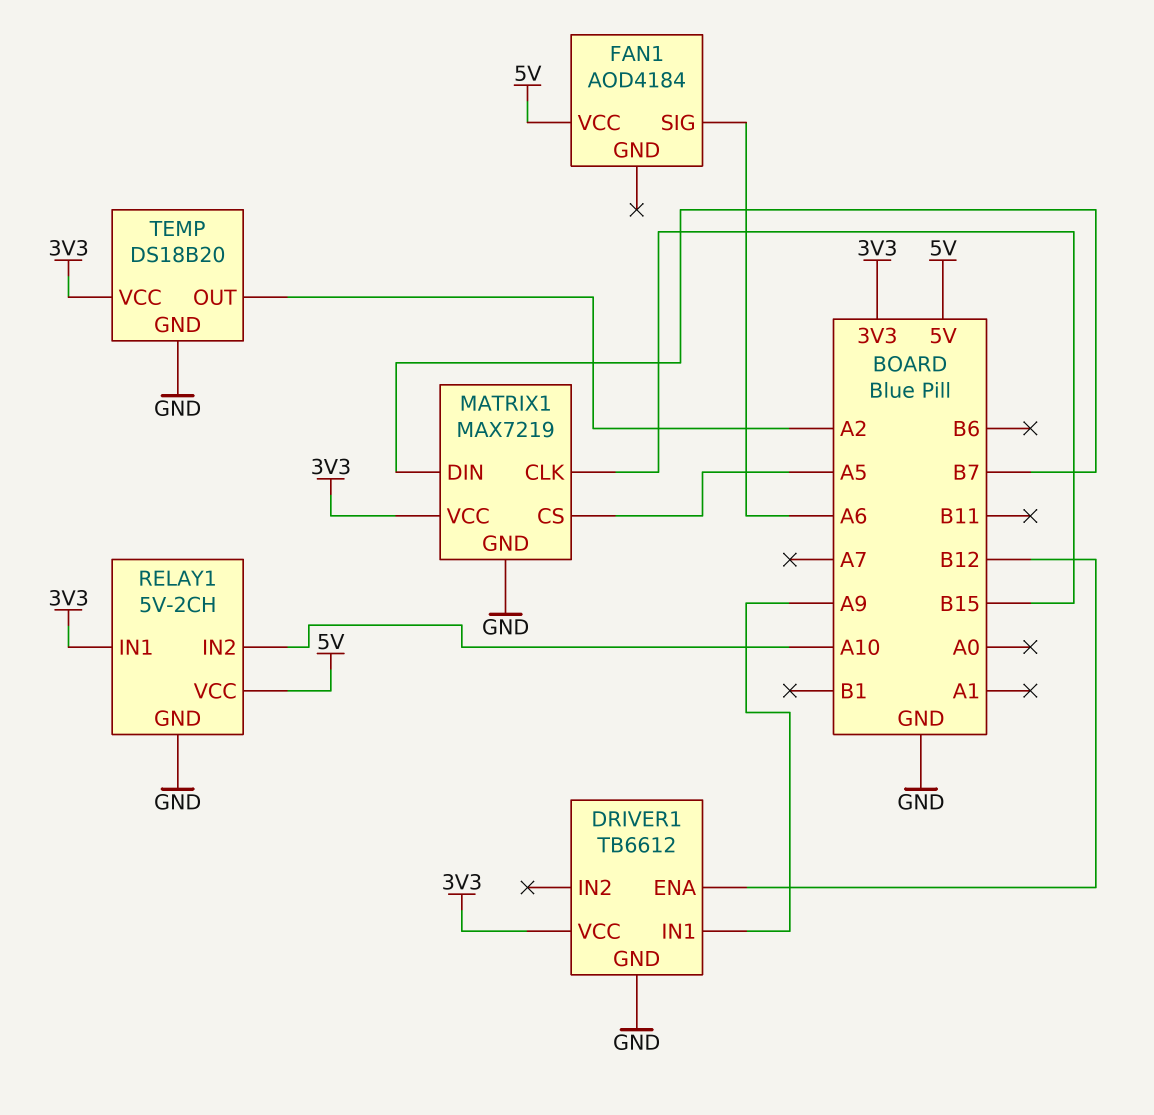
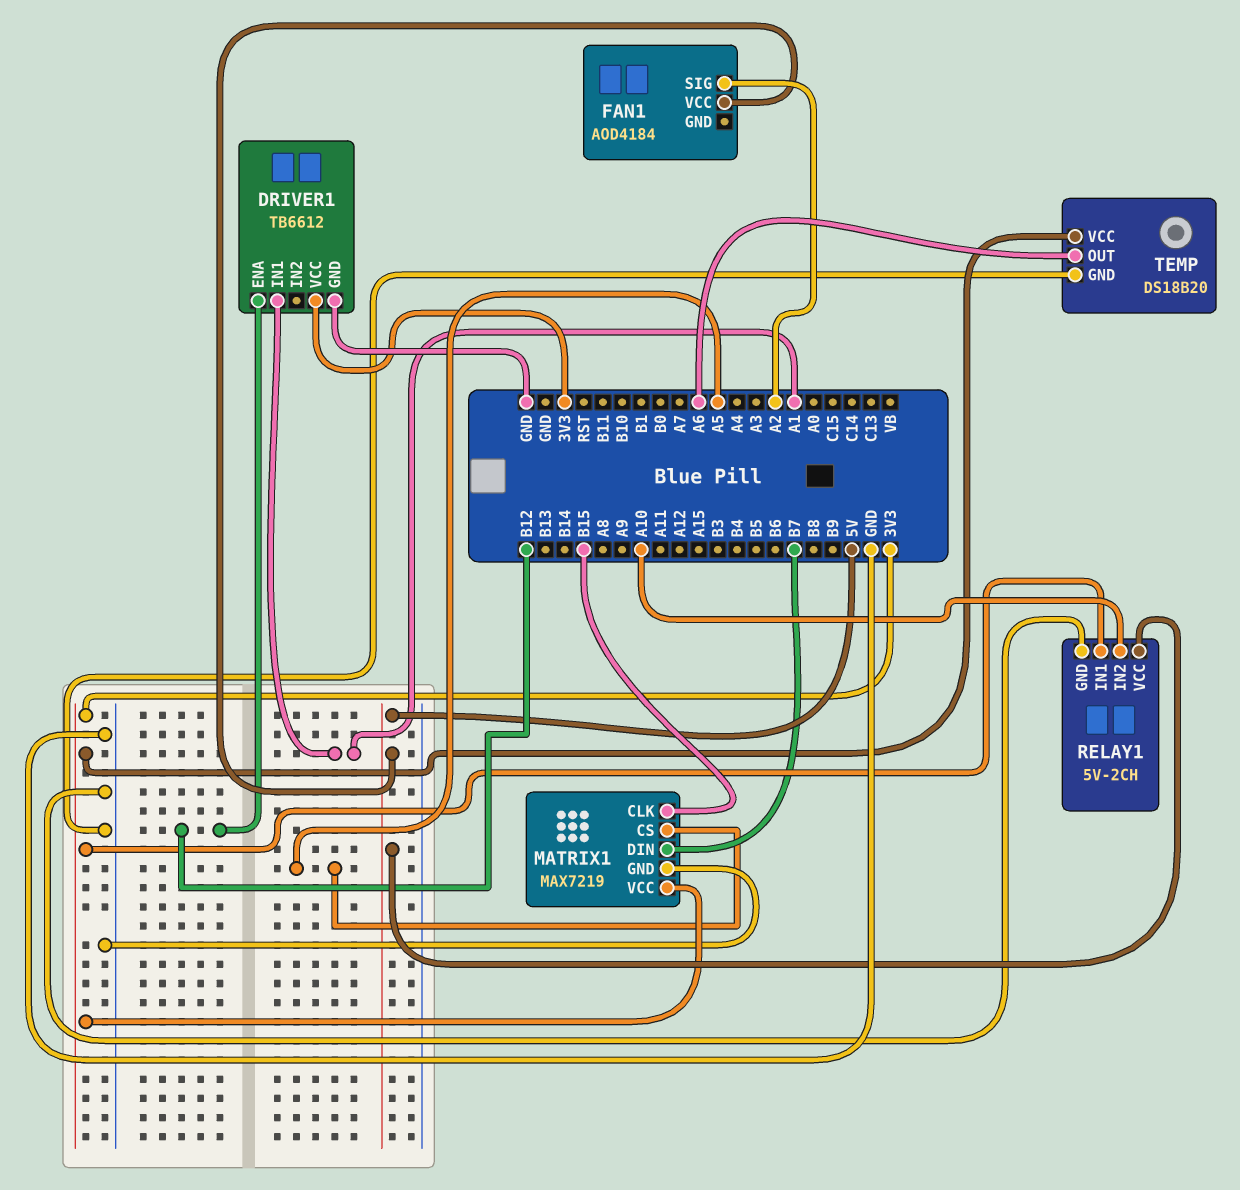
DRIVER1 pin IN1: A9 -> A1
FAN1 pin SIG: A6 -> A2
TEMP pin OUT: A2 -> A6

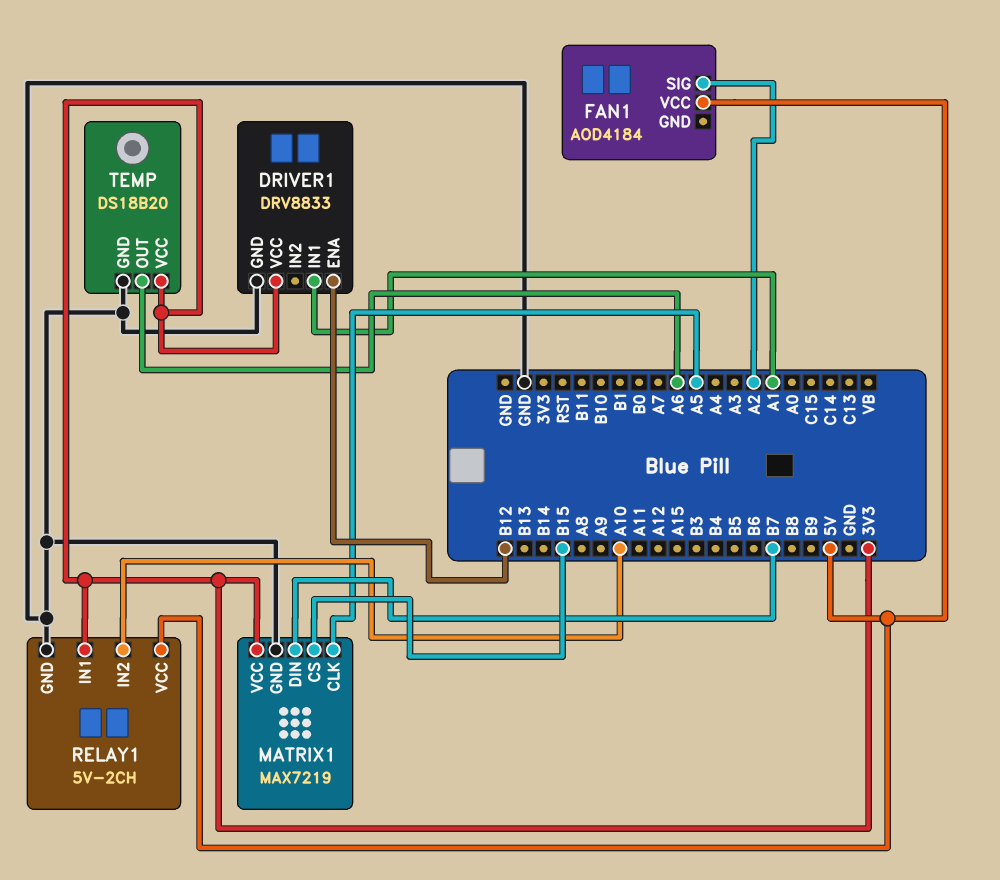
DRIVER1: TB6612 -> DRV8833
MATRIX1 pin CLK: B15 -> A5
MATRIX1 pin CS: A5 -> B15

